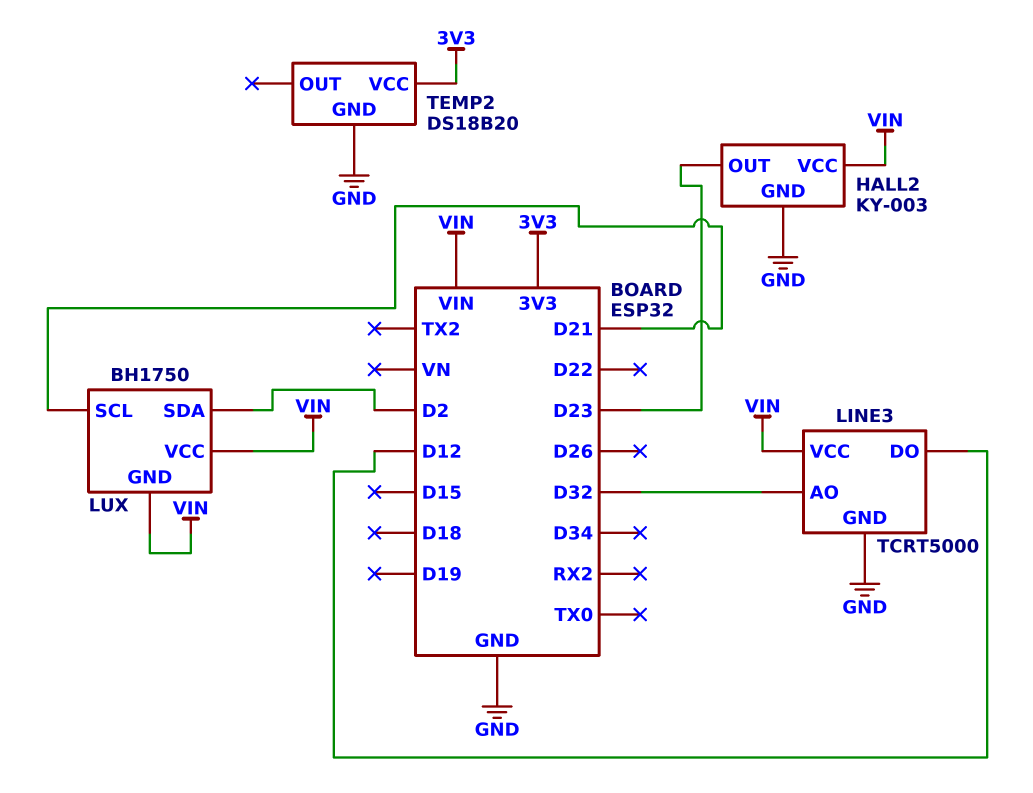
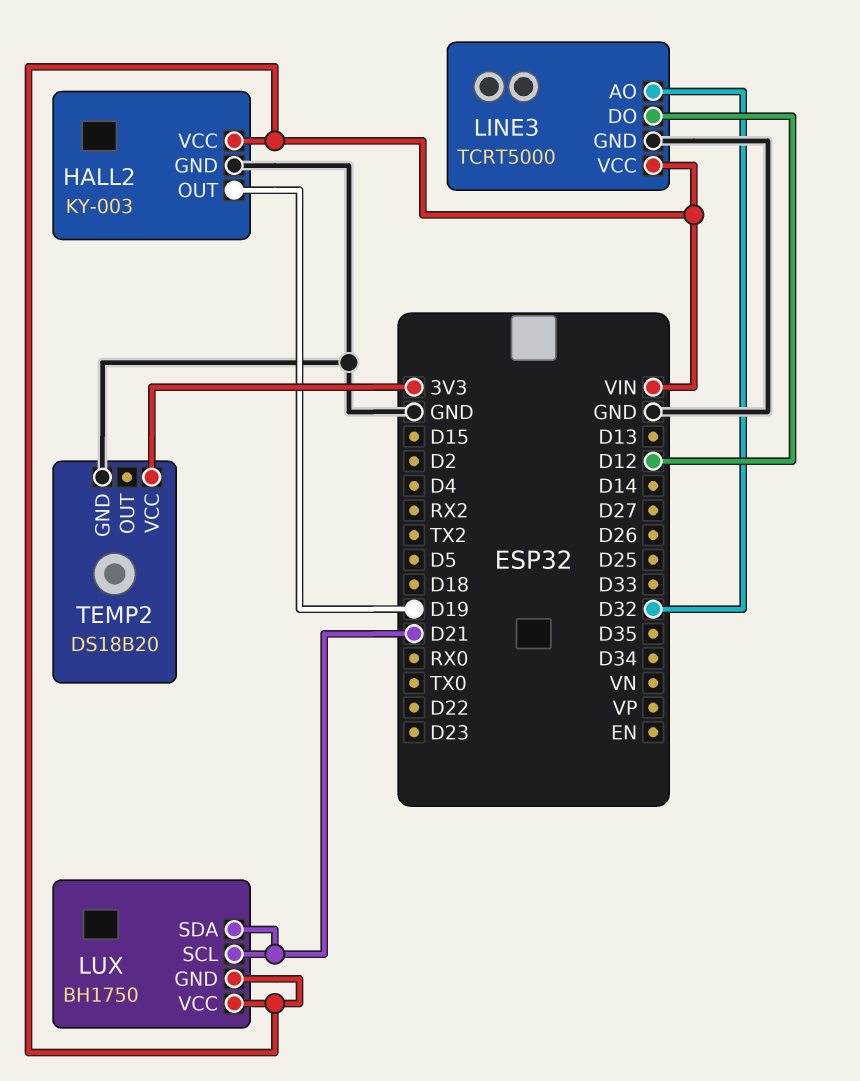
HALL2 pin OUT: D23 -> D19
LUX pin SDA: D2 -> D21

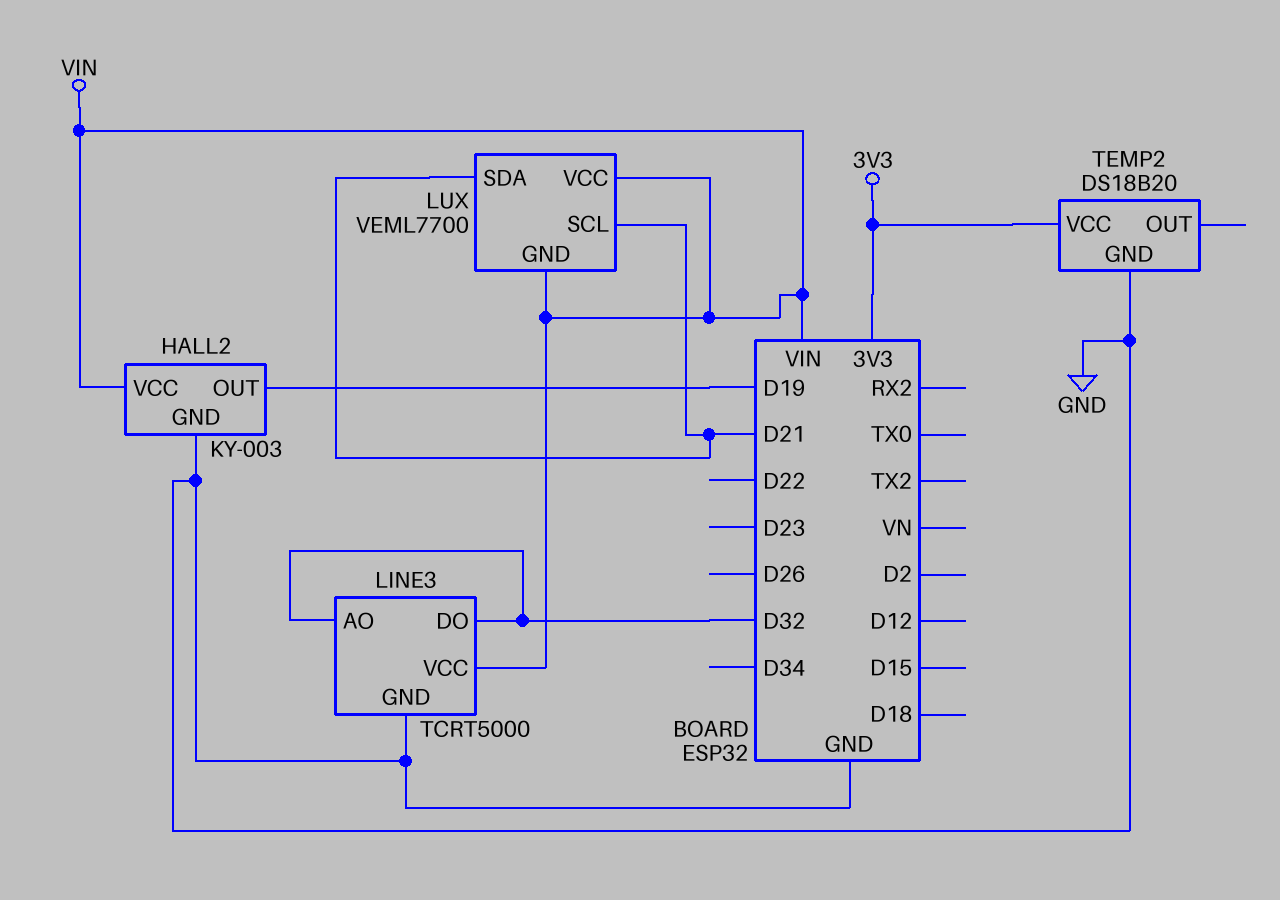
LINE3 pin DO: D12 -> D32
LUX: BH1750 -> VEML7700

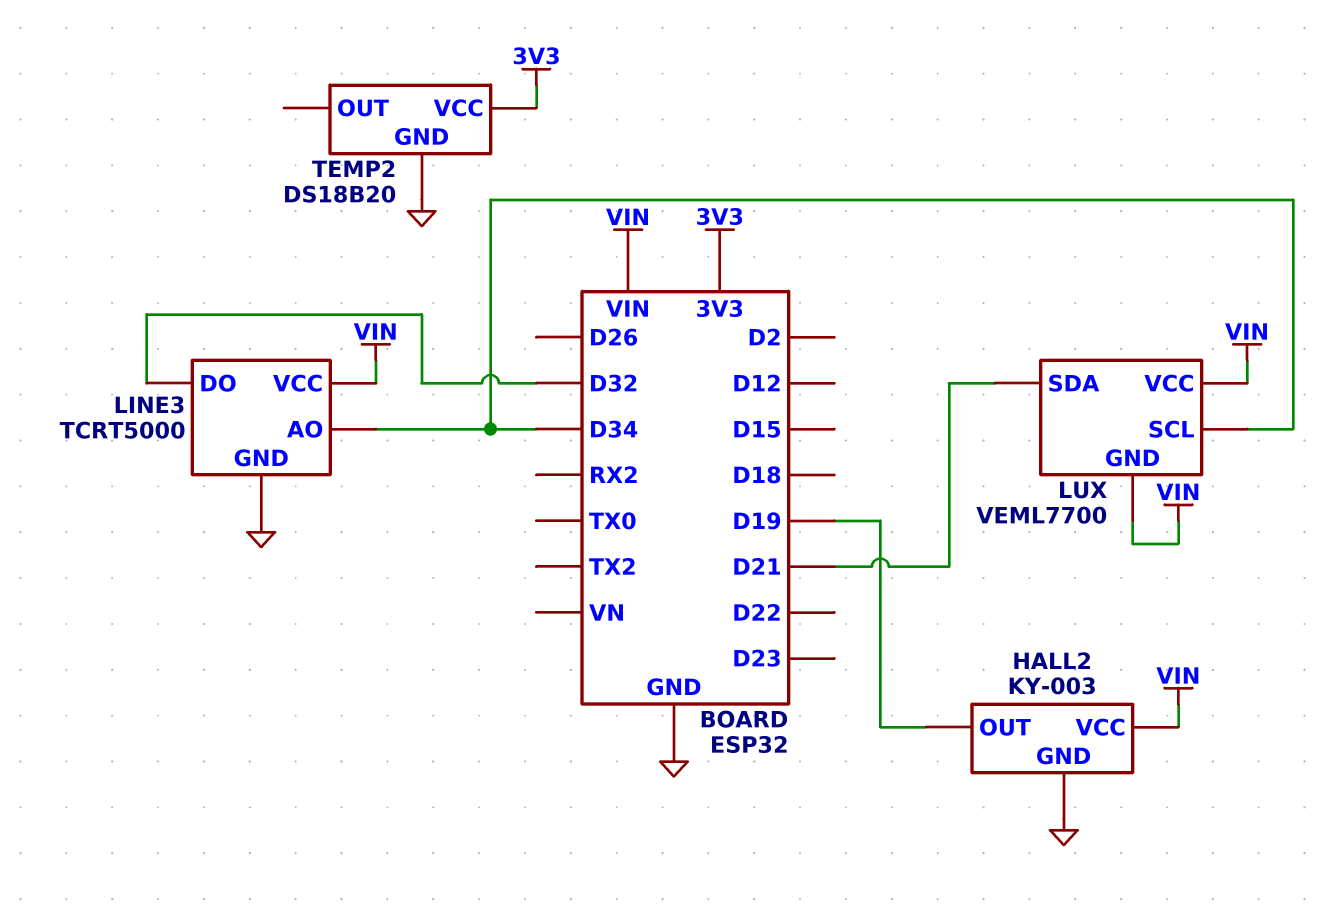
LINE3 pin AO: D32 -> D34
LUX pin SCL: D21 -> D34

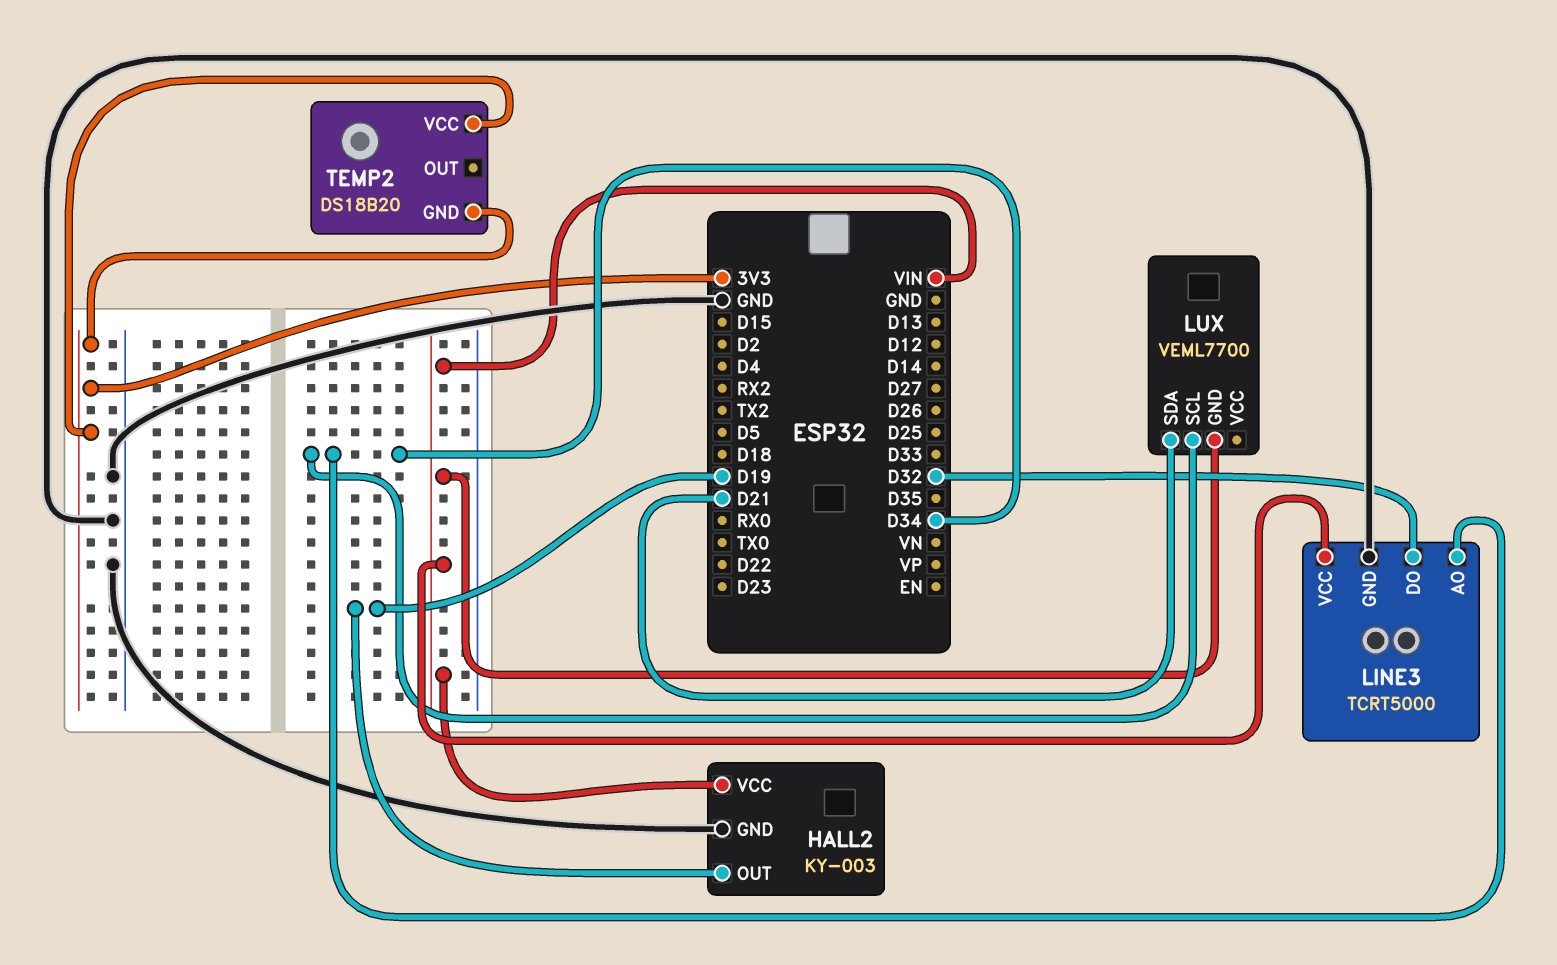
LUX pin VCC: VIN -> none
TEMP2 pin GND: GND -> 3V3

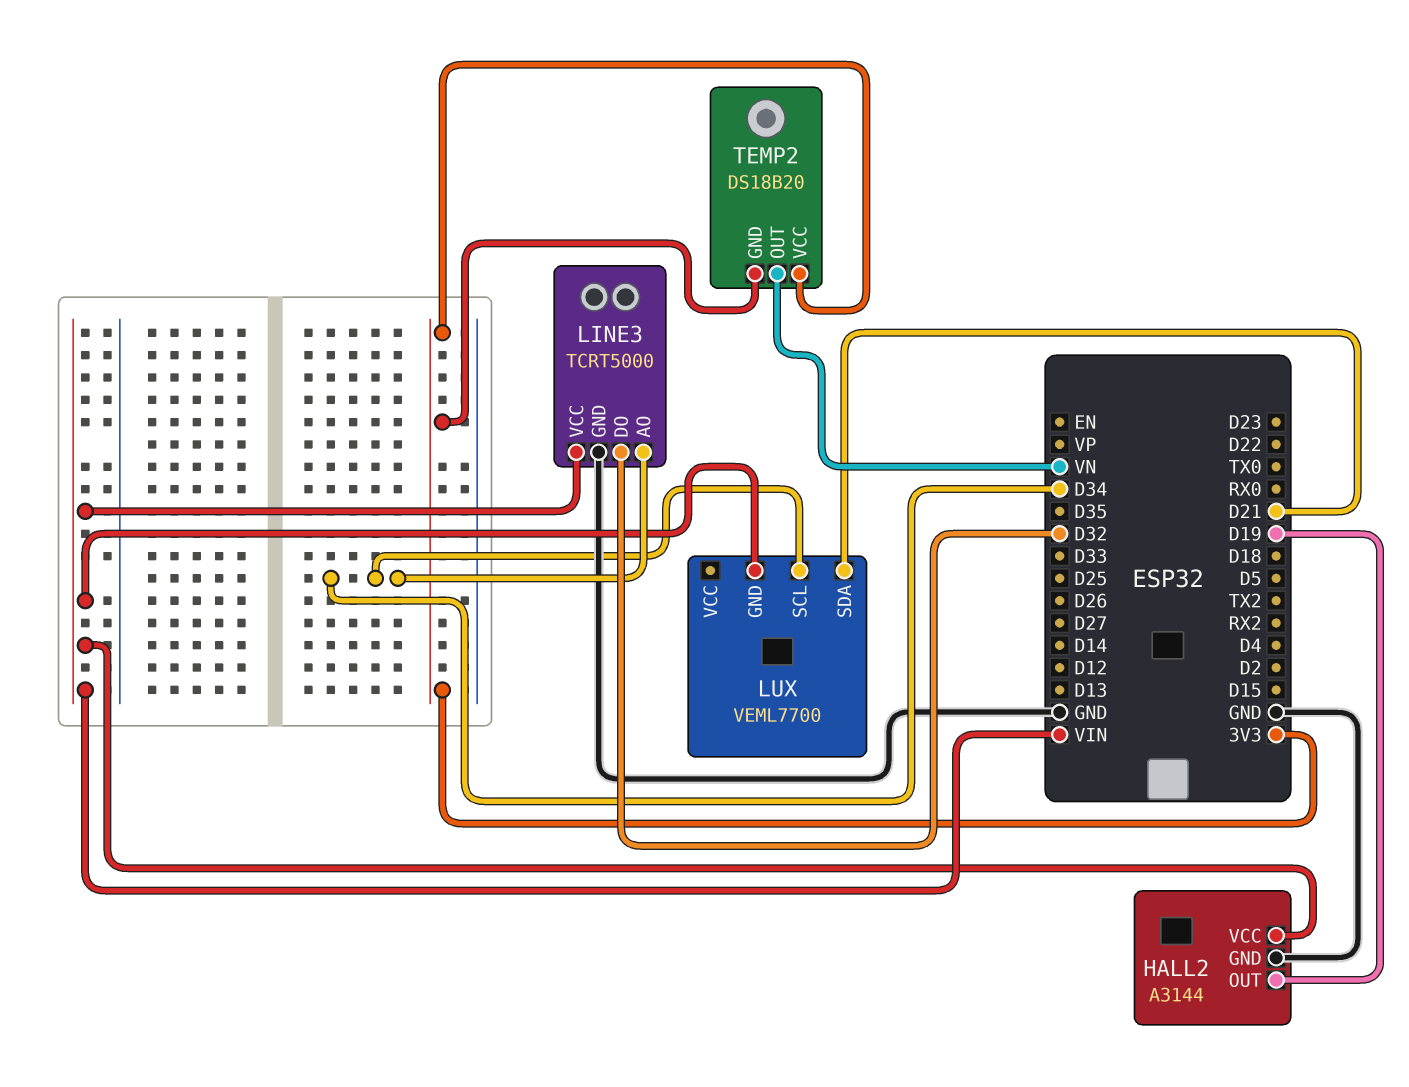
HALL2: KY-003 -> A3144
TEMP2 pin OUT: none -> VN

